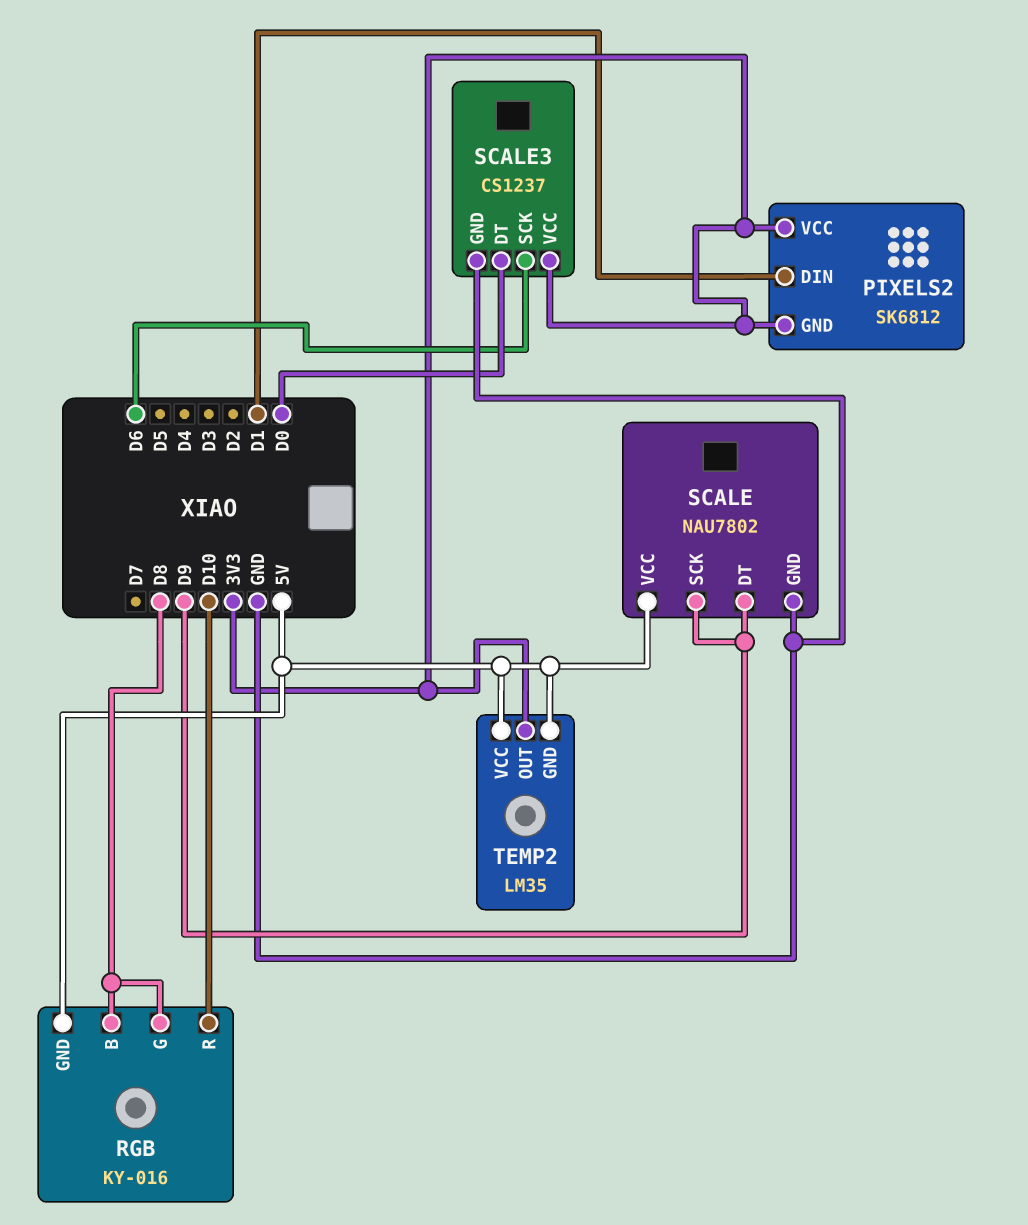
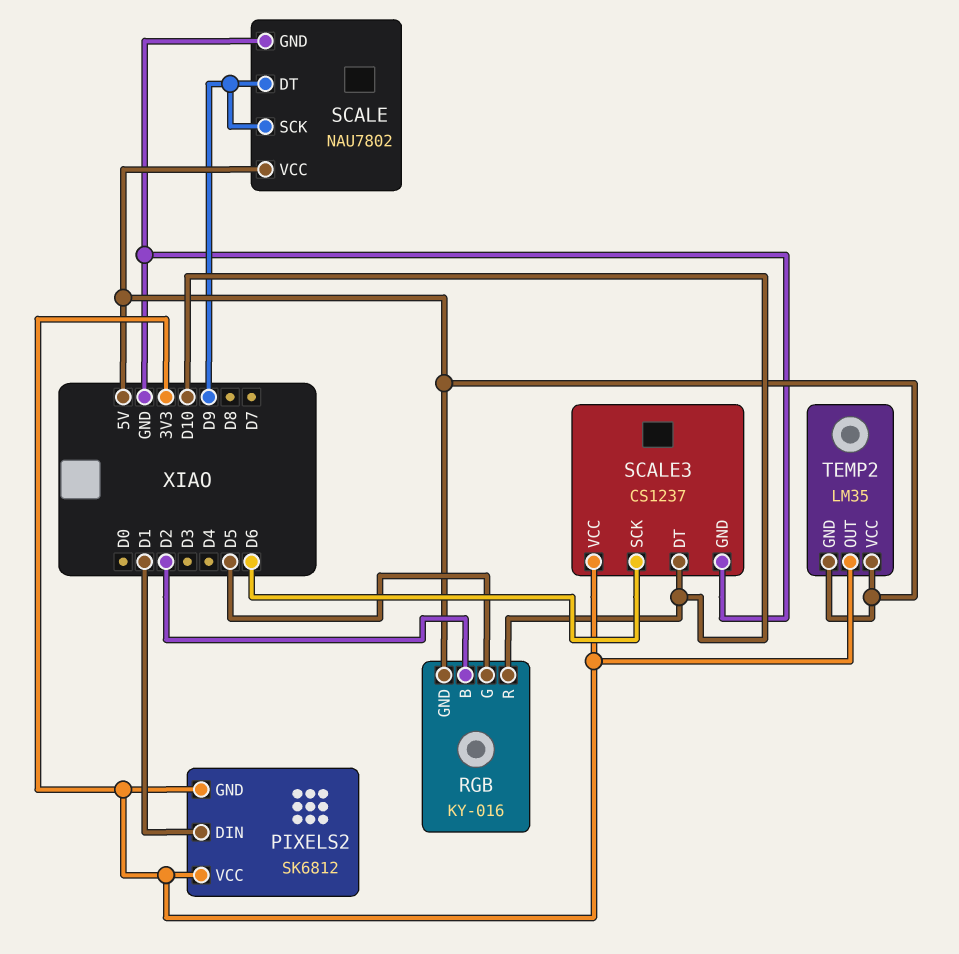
RGB pin B: D8 -> D2
RGB pin G: D8 -> D5
SCALE3 pin DT: D0 -> D10

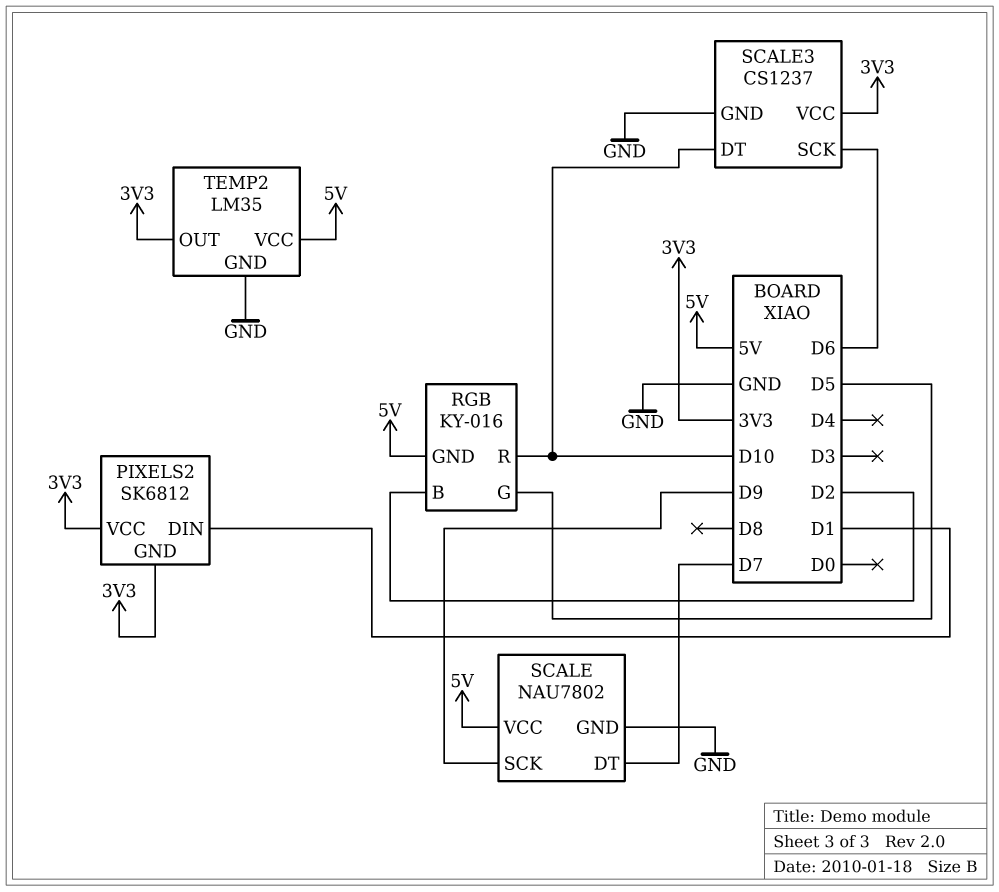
SCALE pin DT: D9 -> D7
TEMP2 pin GND: 5V -> GND

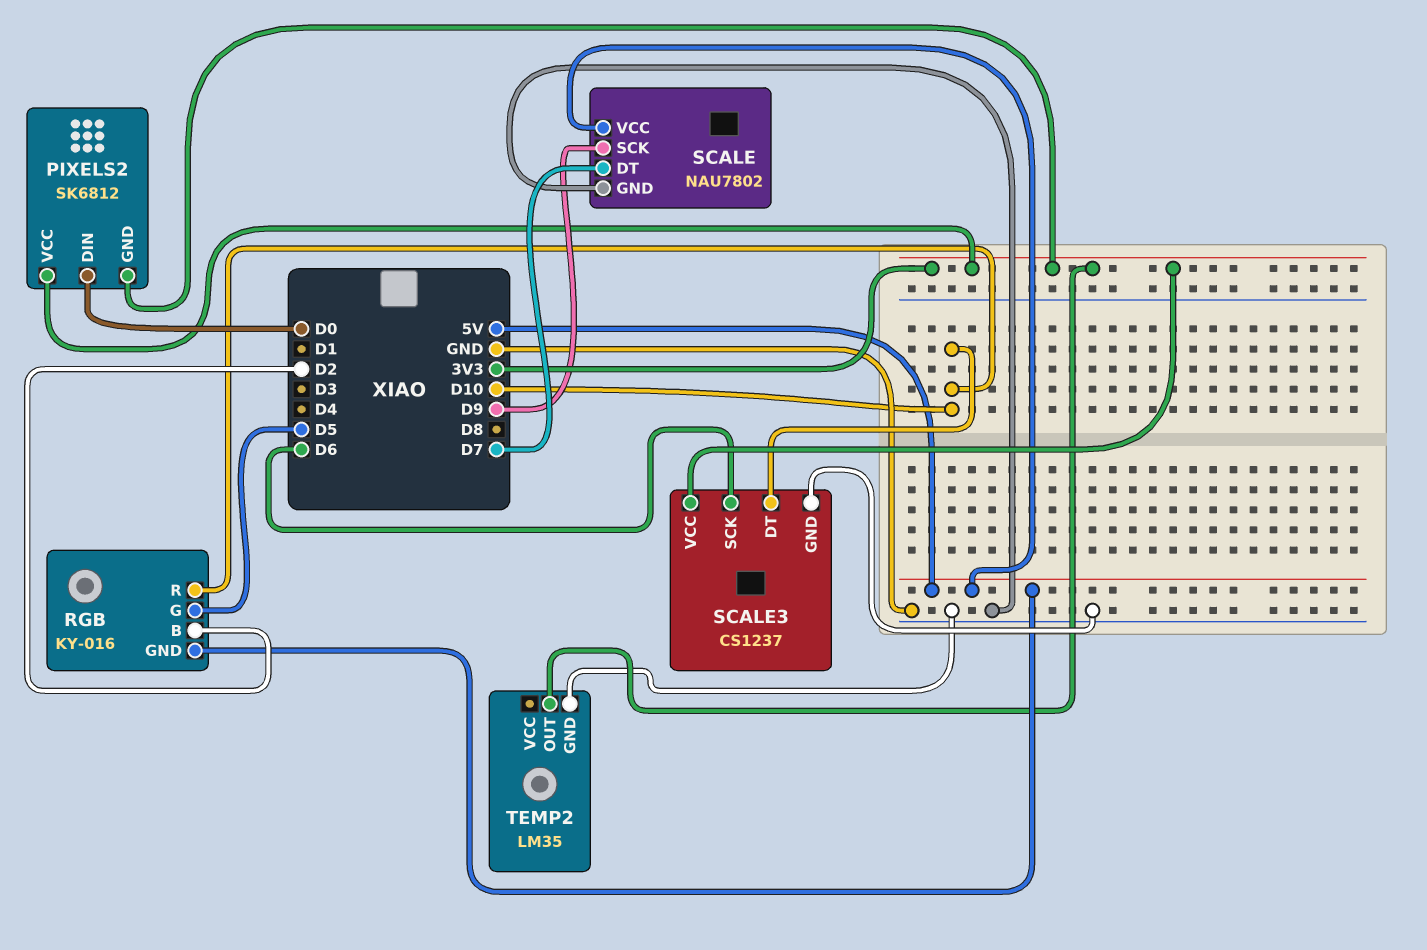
PIXELS2 pin DIN: D1 -> D0
TEMP2 pin VCC: 5V -> none

